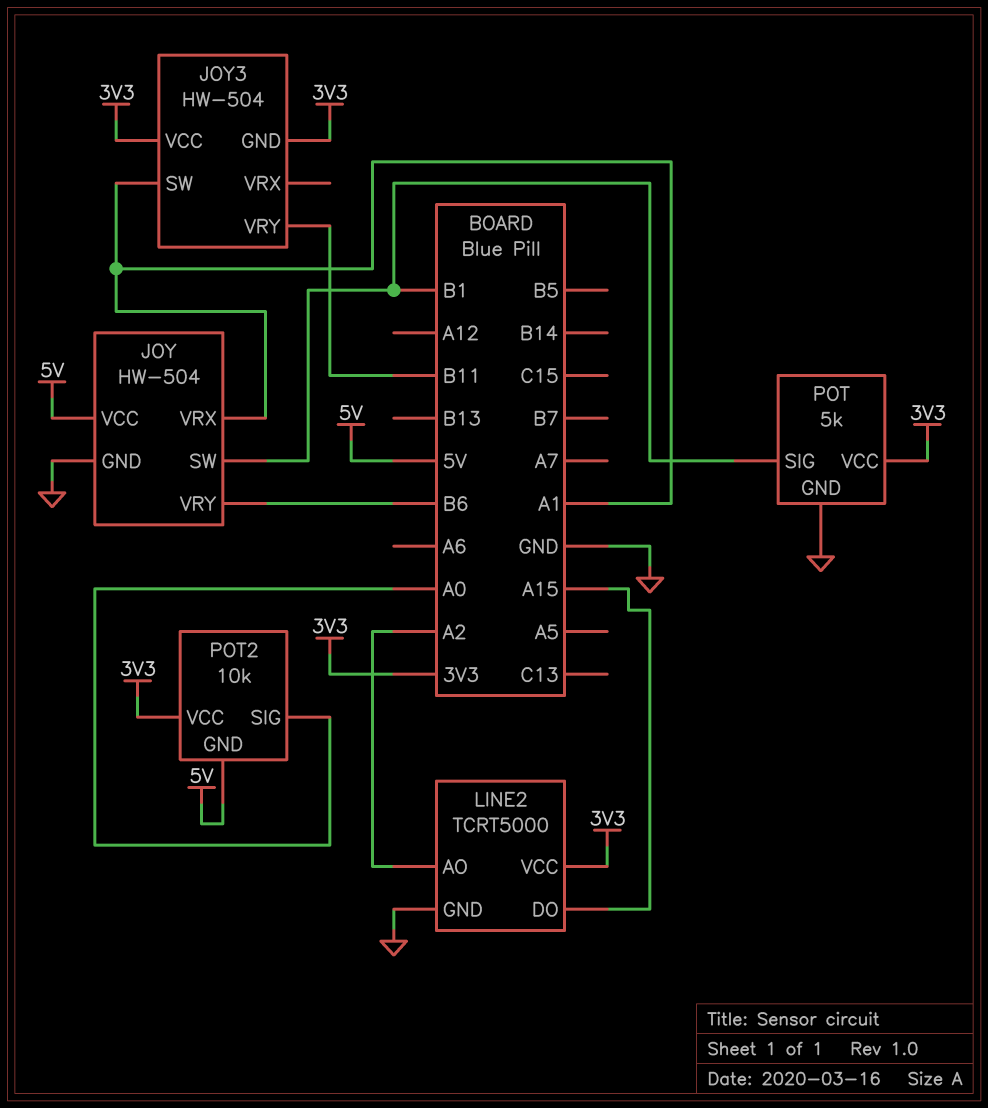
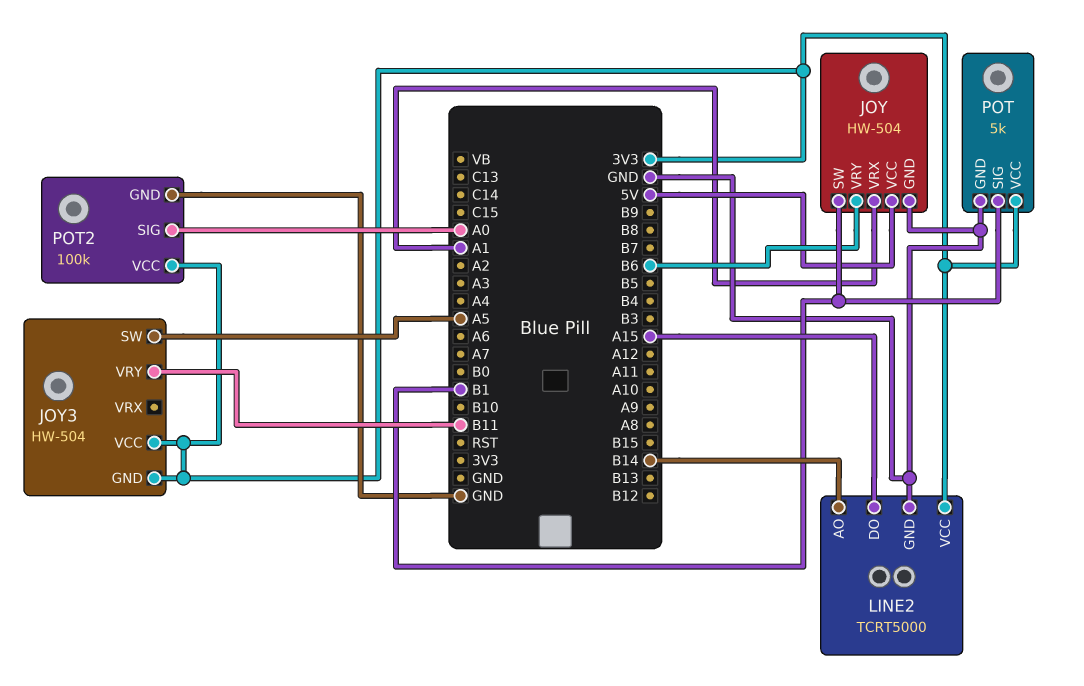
JOY3 pin SW: A1 -> A5
LINE2 pin AO: A2 -> B14
POT2: 10k -> 100k
POT2 pin GND: 5V -> GND

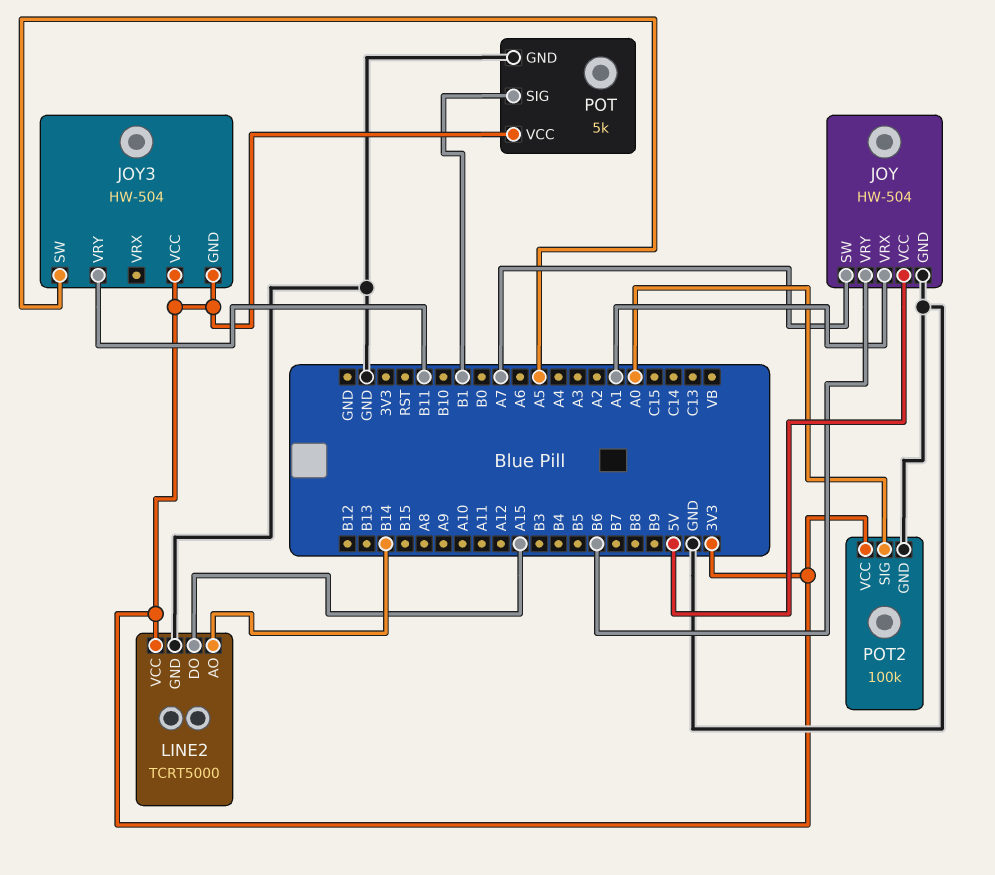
JOY pin SW: B1 -> A7

